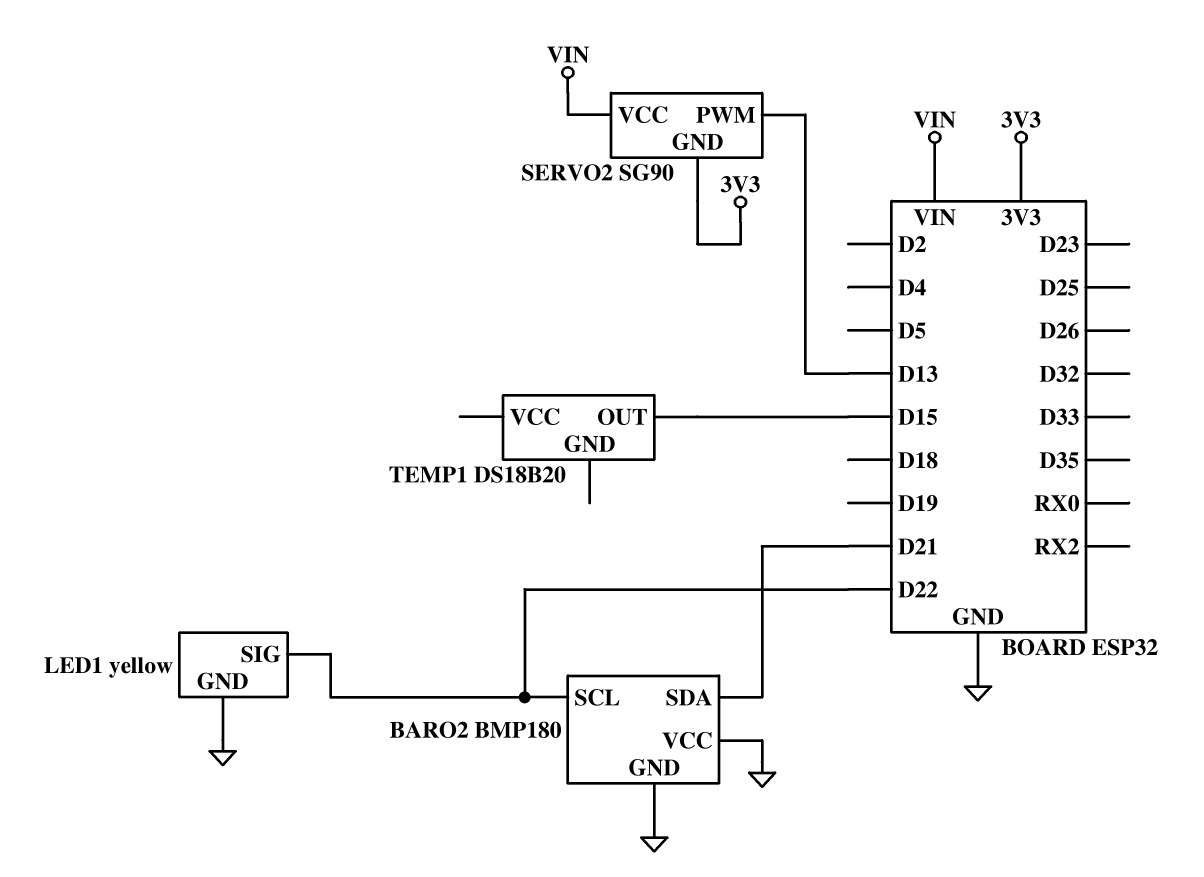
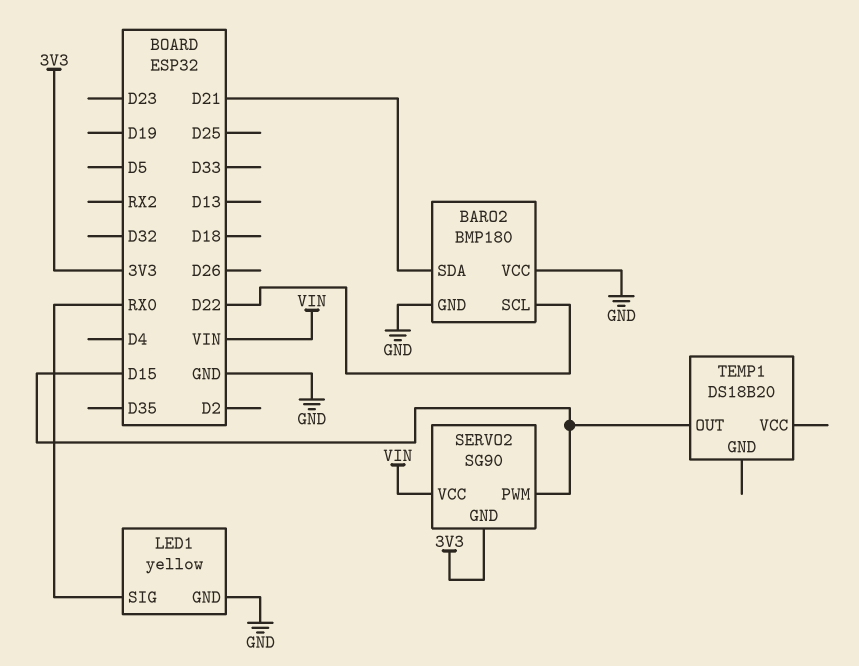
LED1 pin SIG: D22 -> RX0
SERVO2 pin PWM: D13 -> D15

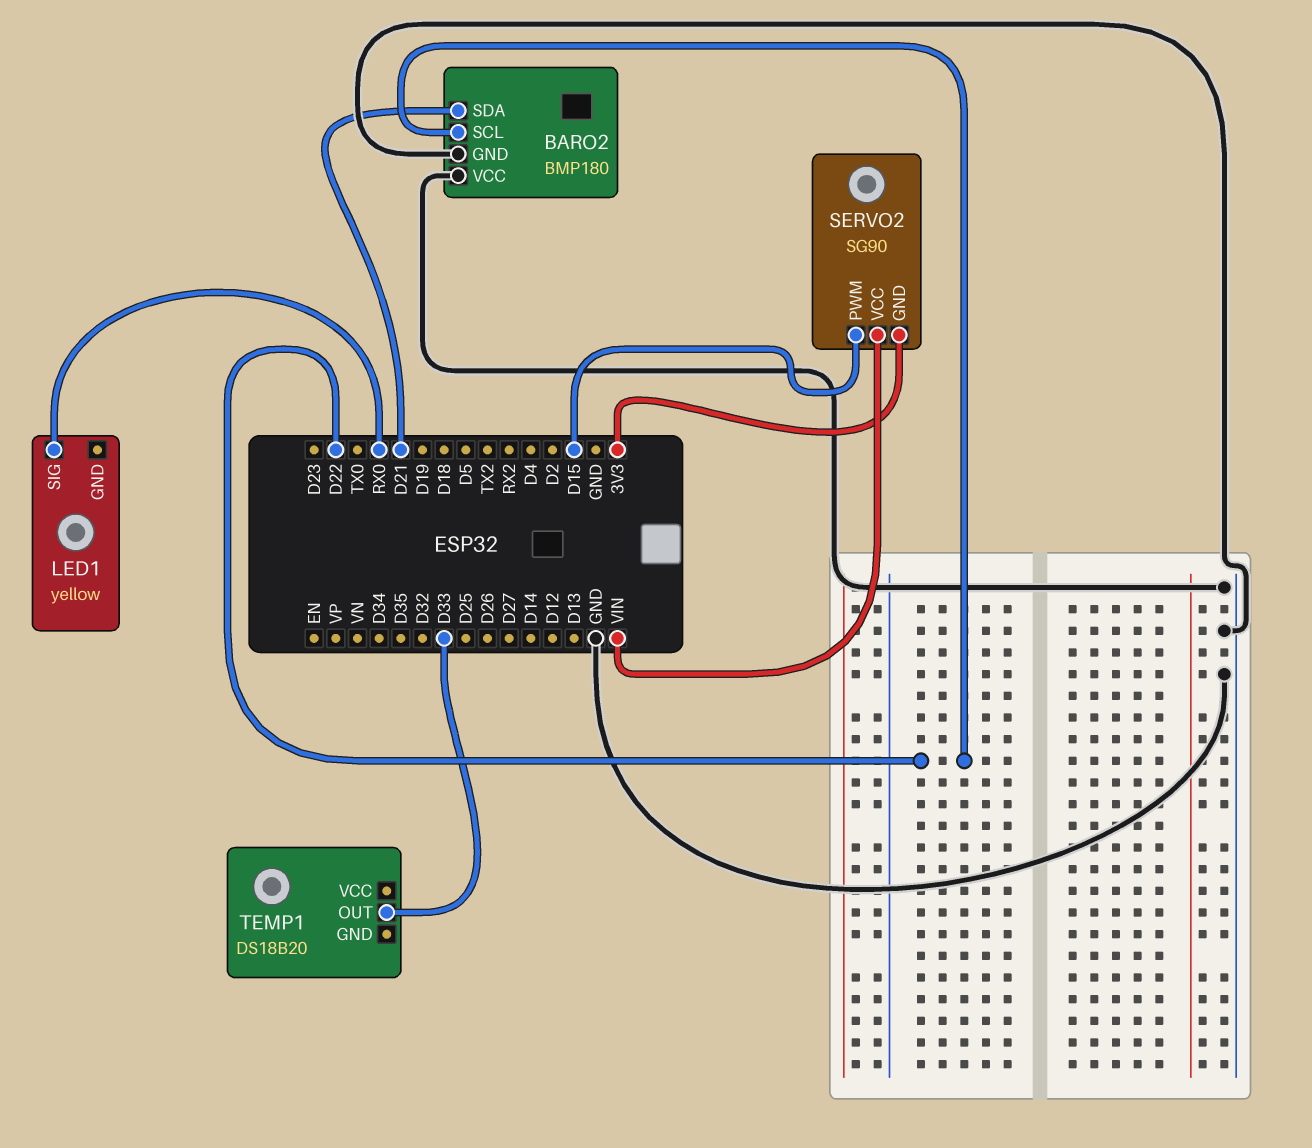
LED1 pin GND: GND -> none
TEMP1 pin OUT: D15 -> D33

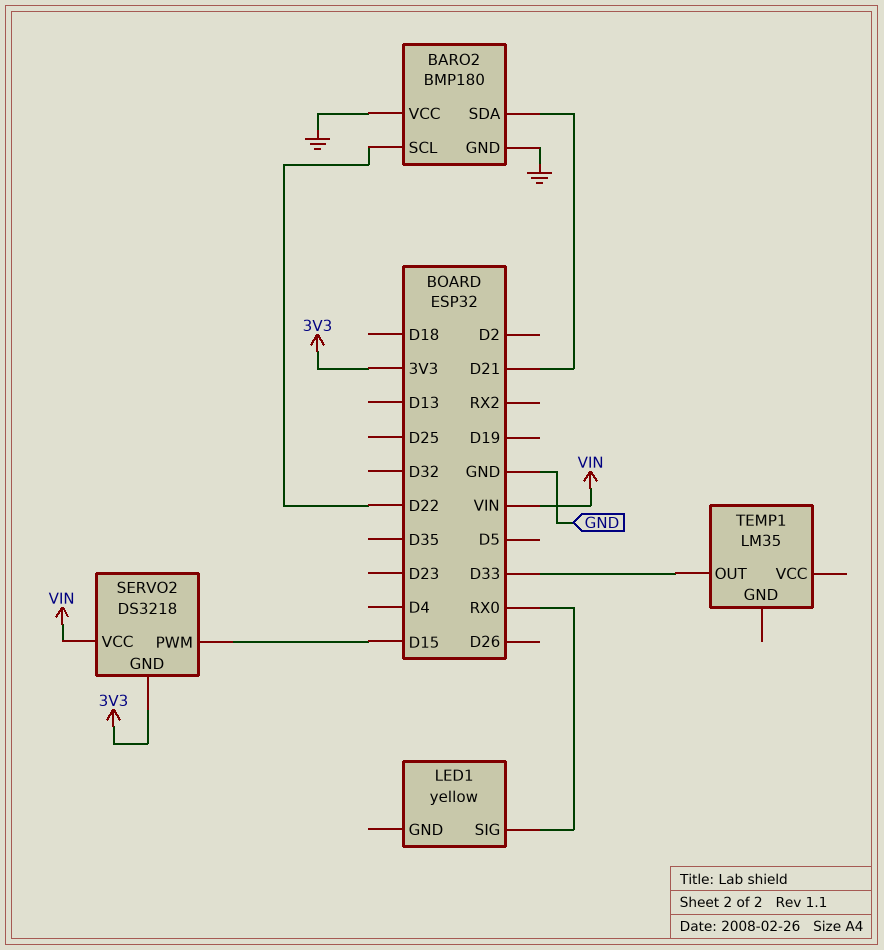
SERVO2: SG90 -> DS3218
TEMP1: DS18B20 -> LM35

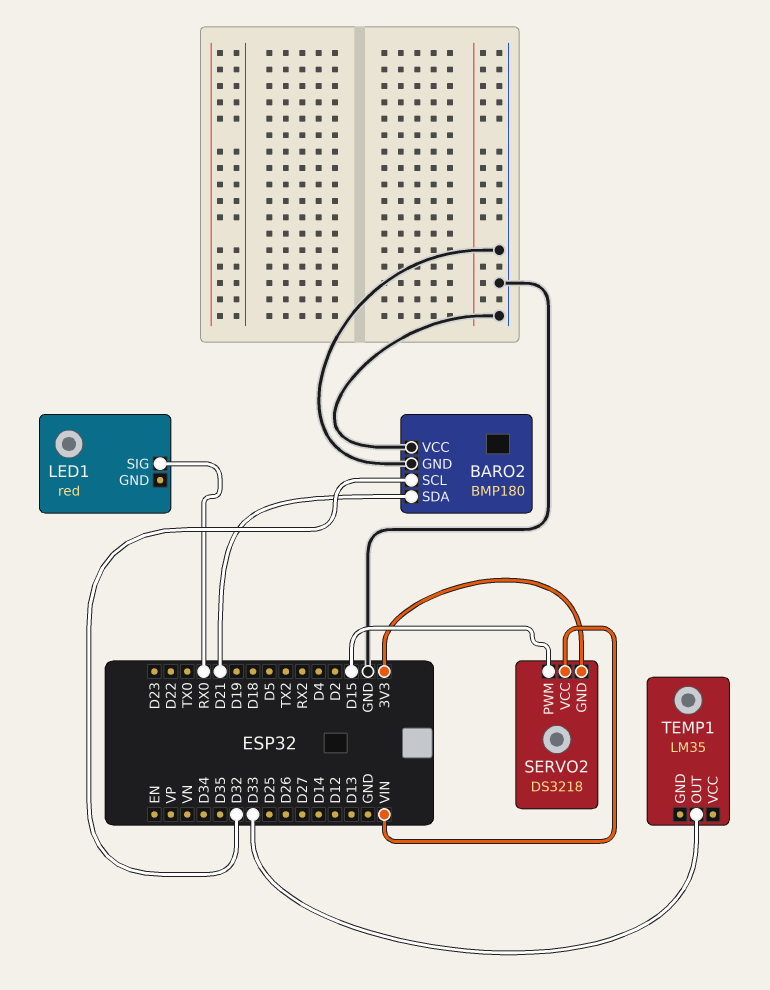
BARO2 pin SCL: D22 -> D32
LED1: yellow -> red

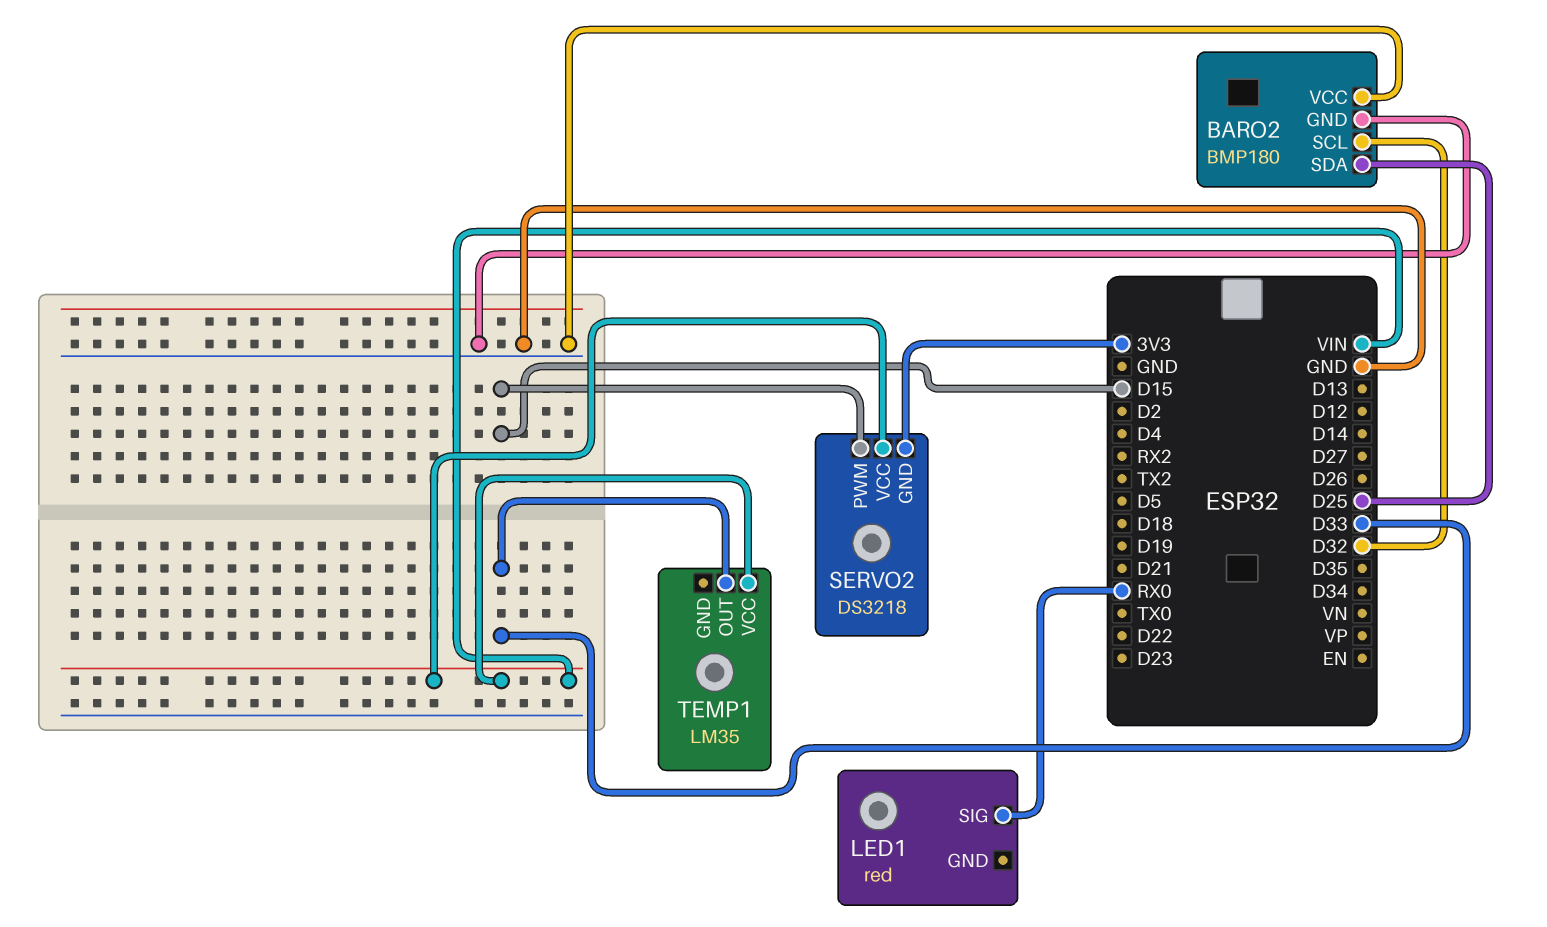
BARO2 pin SDA: D21 -> D25
TEMP1 pin VCC: none -> VIN

